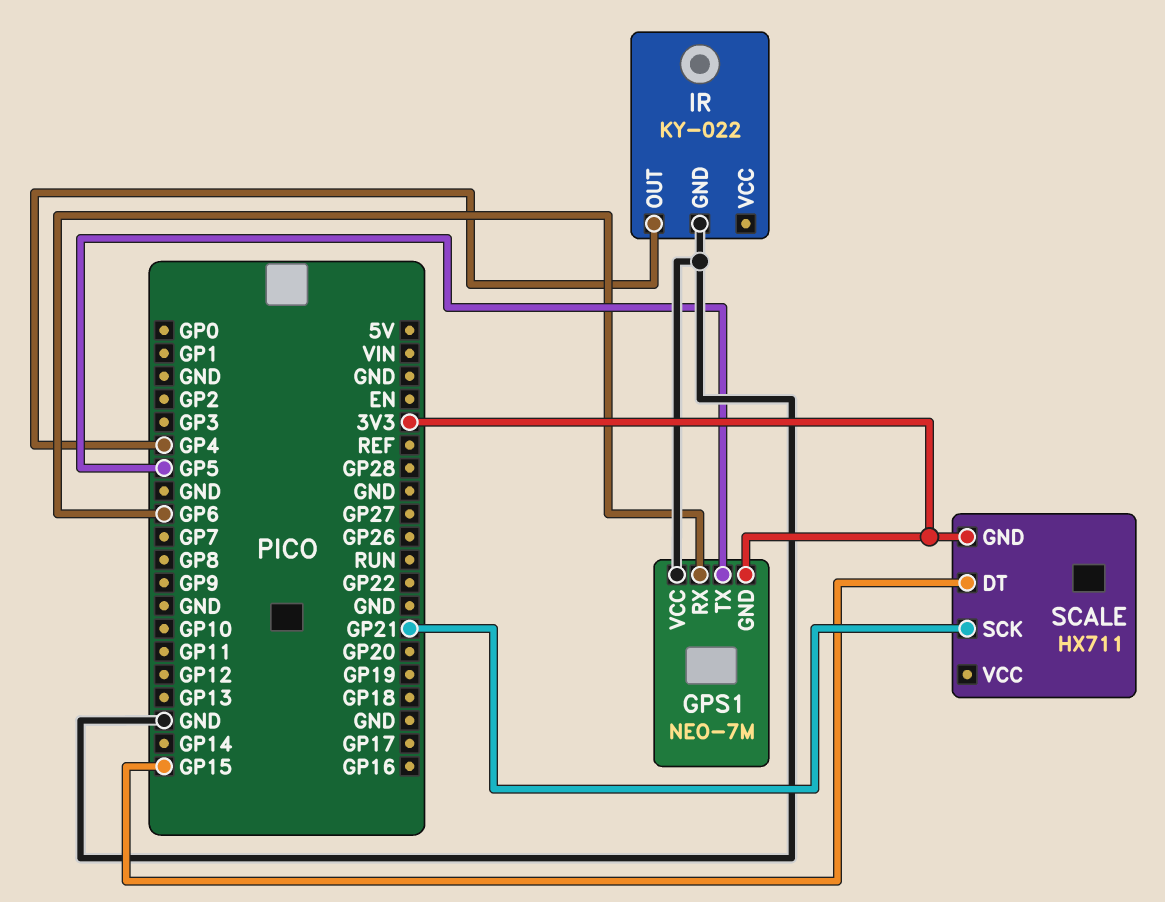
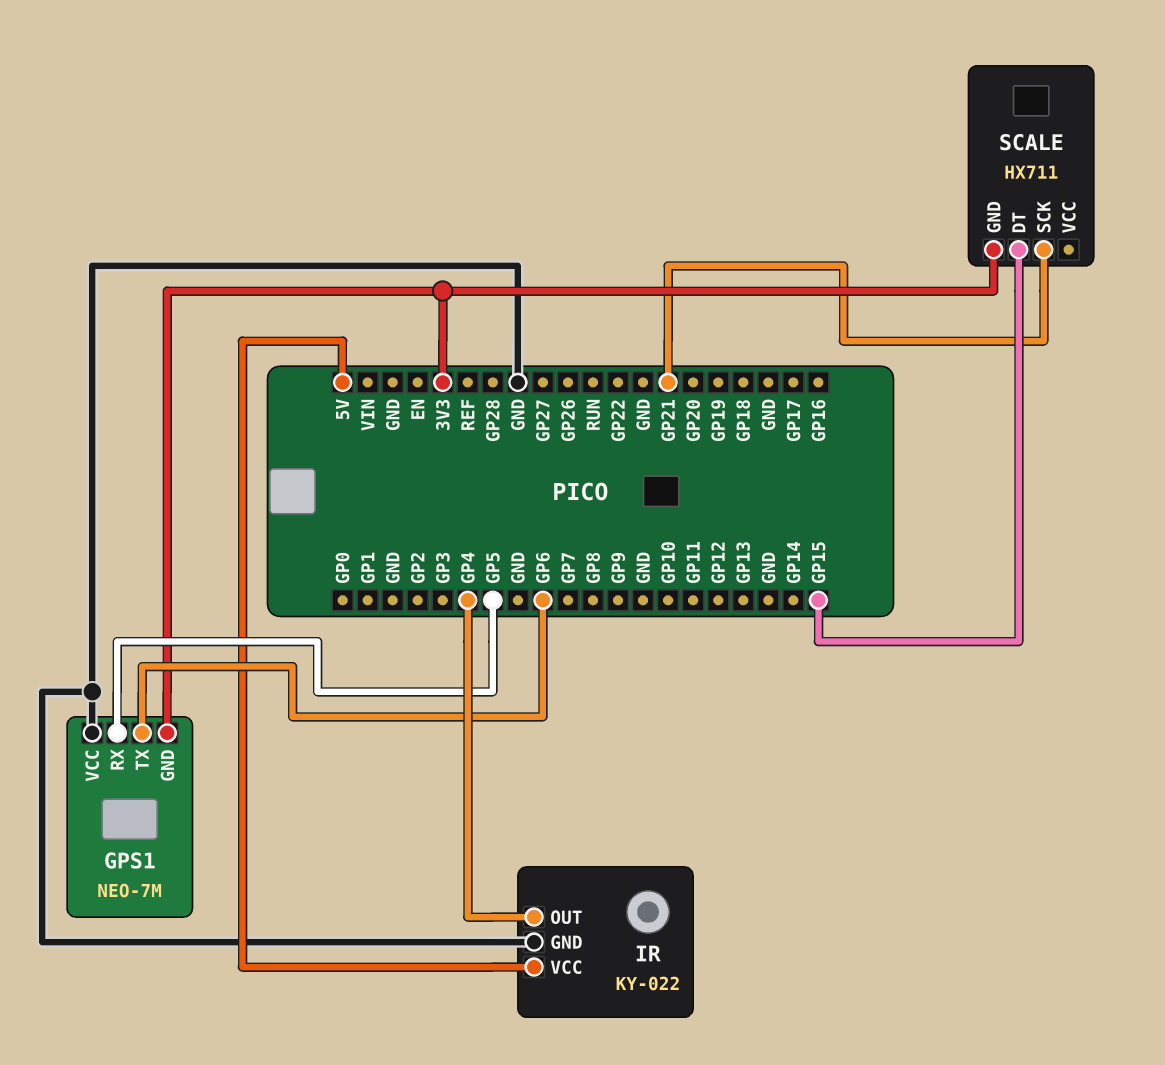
GPS1 pin RX: GP6 -> GP5
GPS1 pin TX: GP5 -> GP6
IR pin VCC: none -> 5V

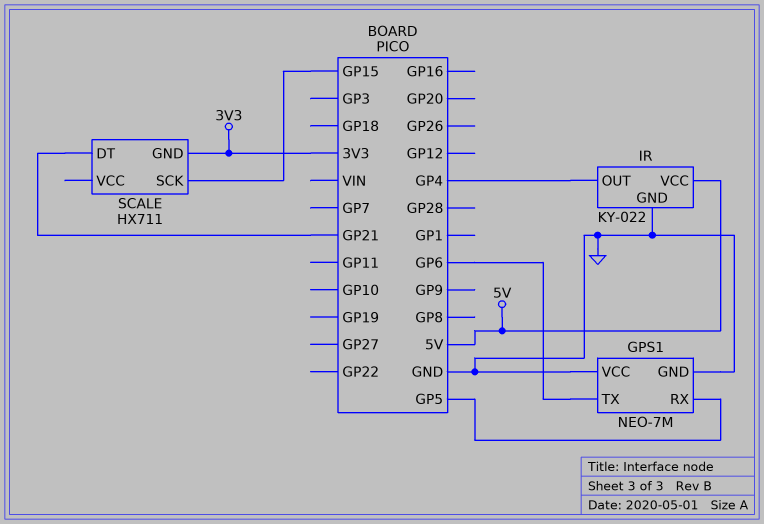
GPS1 pin GND: 3V3 -> GND
SCALE pin DT: GP15 -> GP21
SCALE pin SCK: GP21 -> GP15

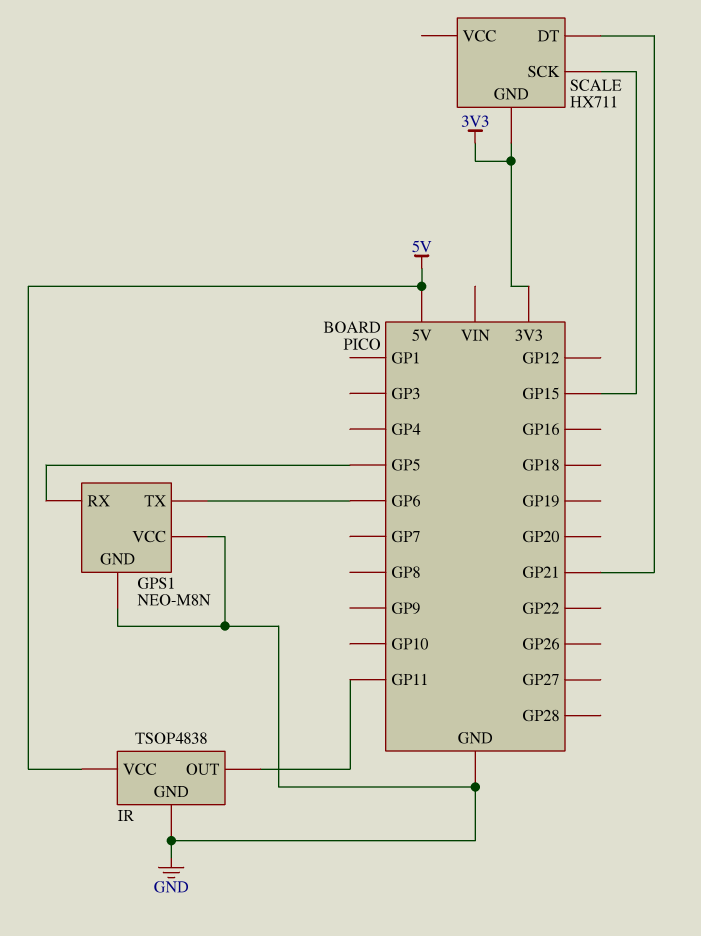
GPS1: NEO-7M -> NEO-M8N
IR: KY-022 -> TSOP4838
IR pin OUT: GP4 -> GP11

